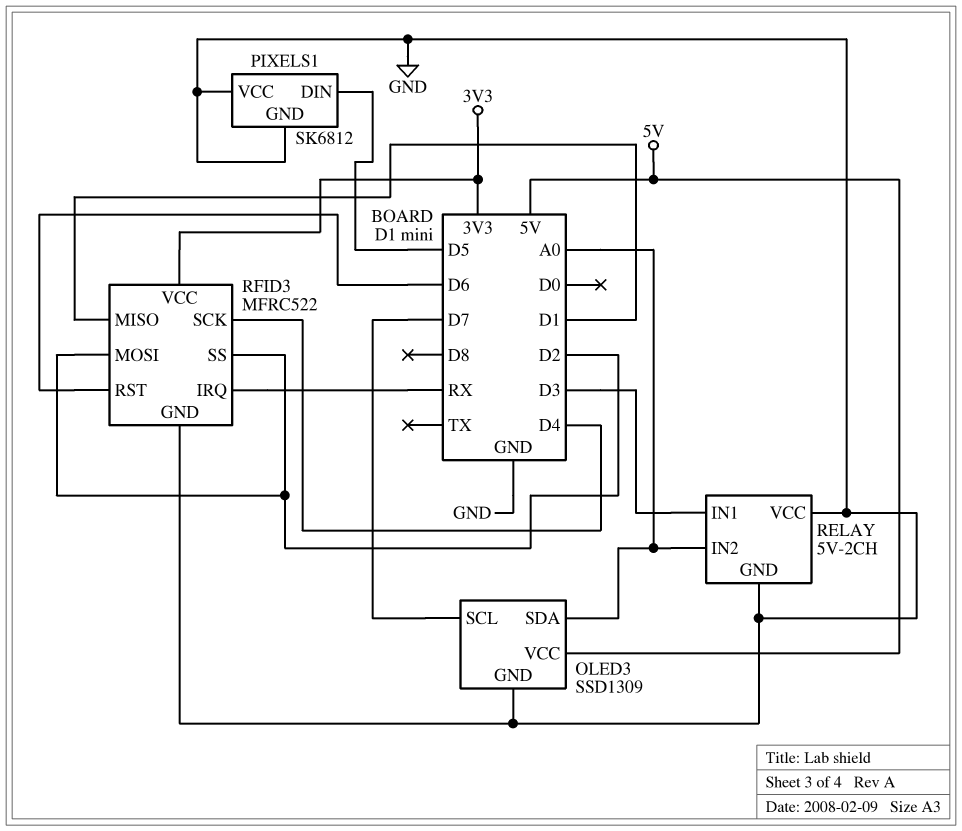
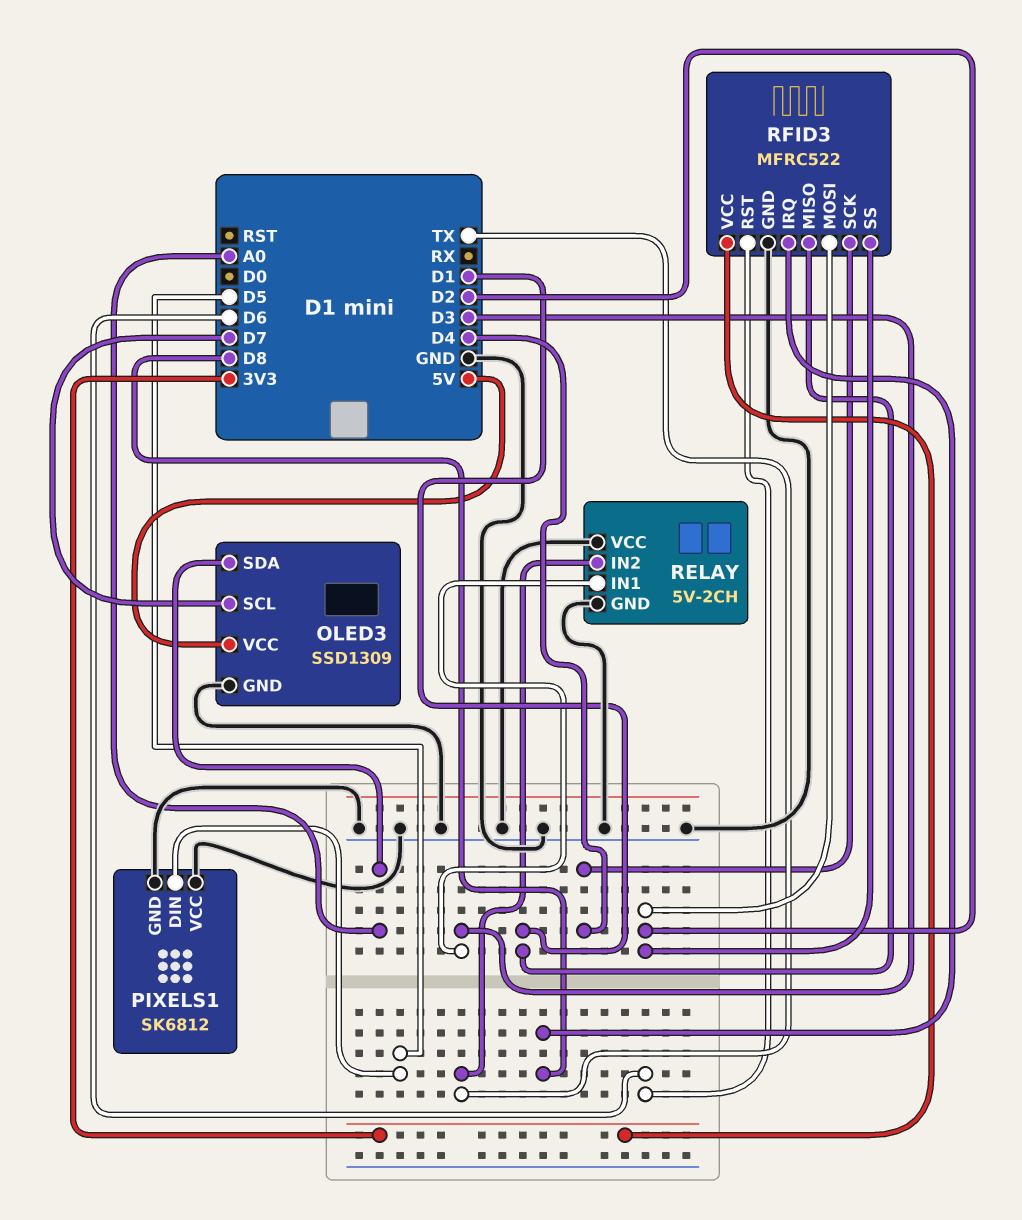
RELAY pin IN2: A0 -> TX
RFID3 pin IRQ: RX -> D8

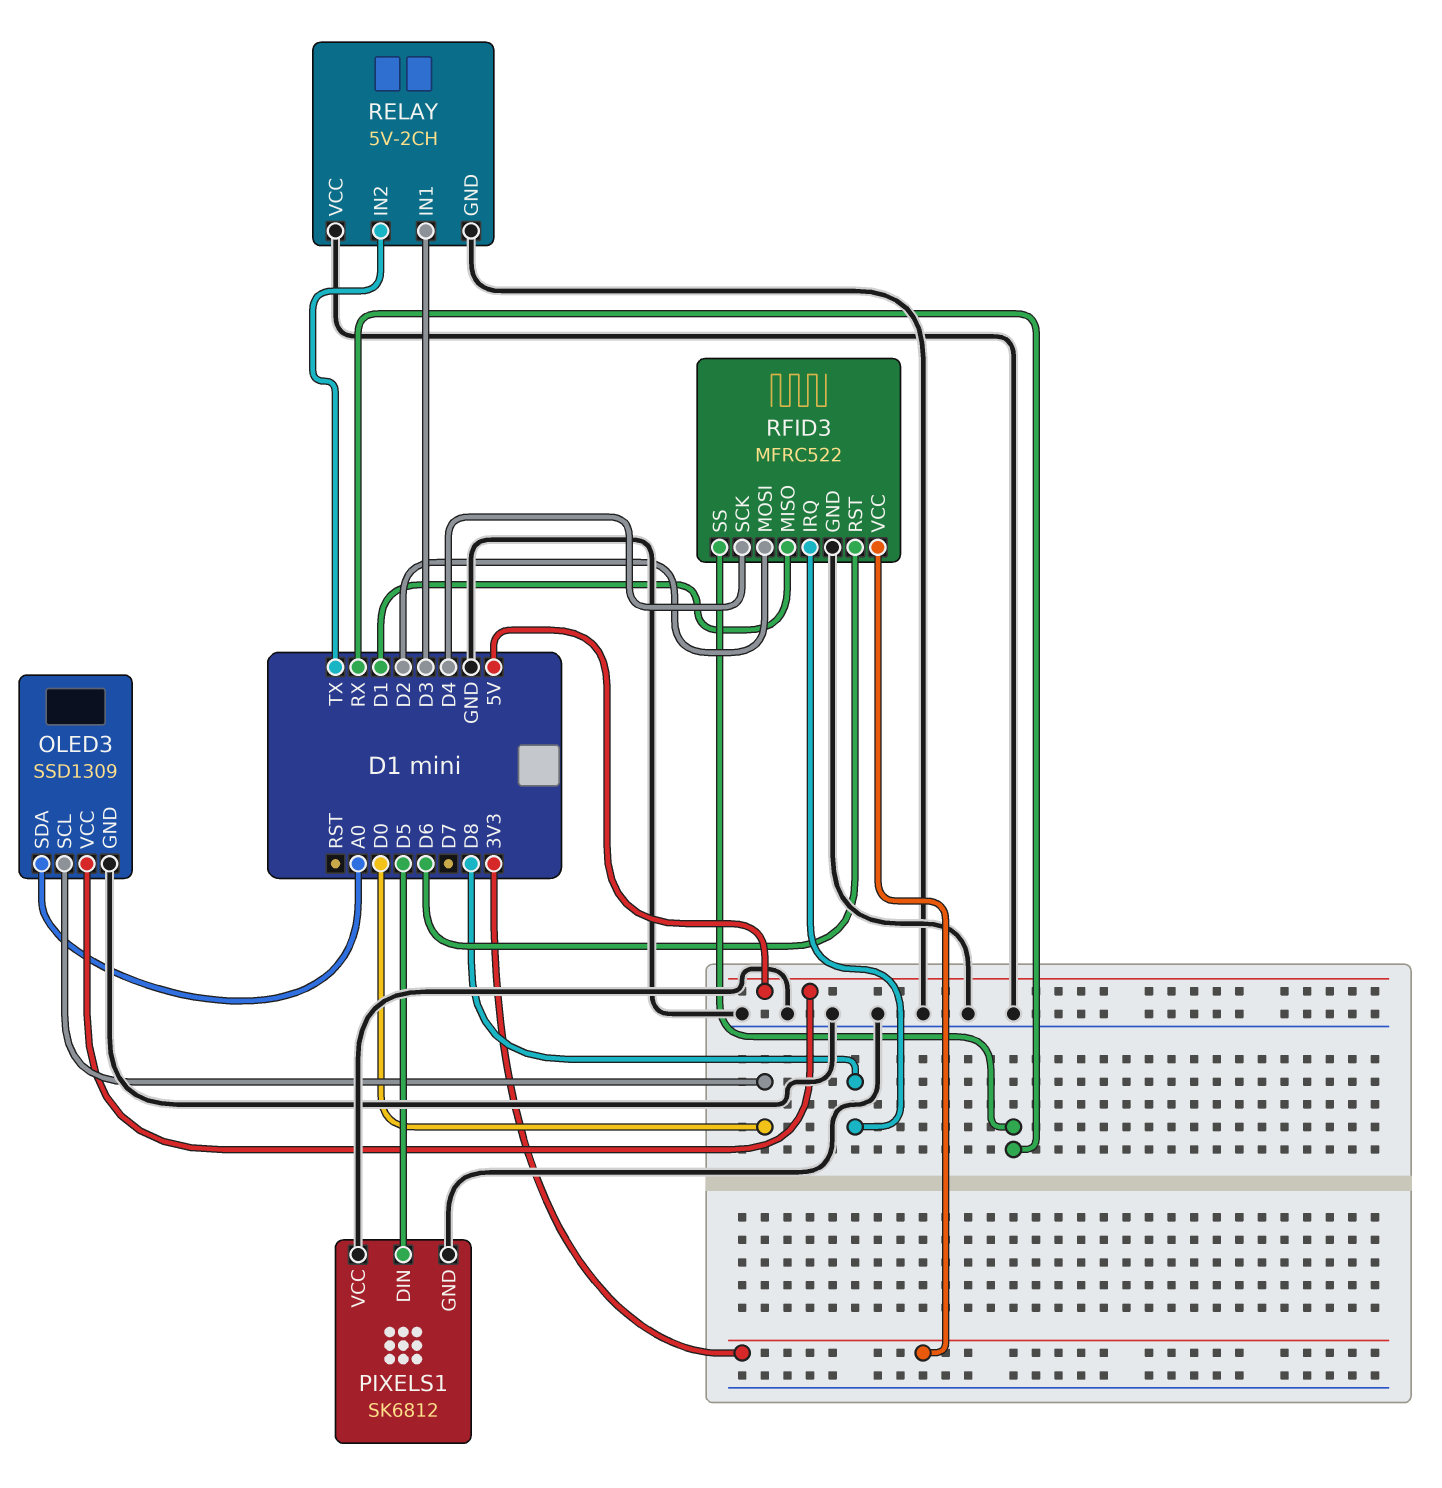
OLED3 pin SCL: D7 -> D0
RFID3 pin SS: D2 -> RX

